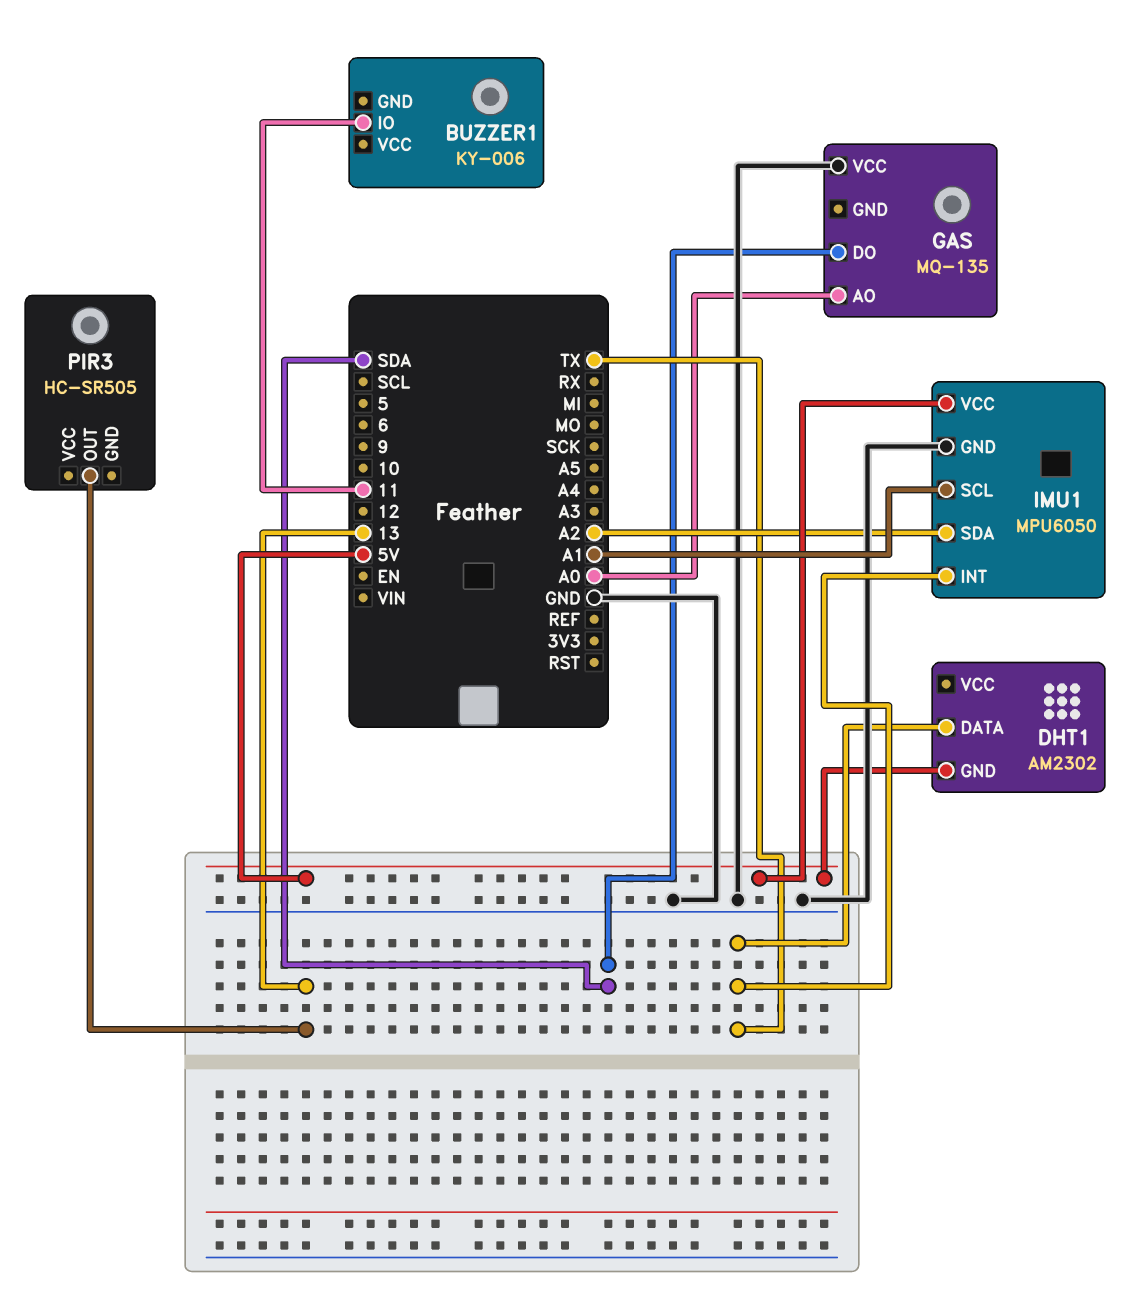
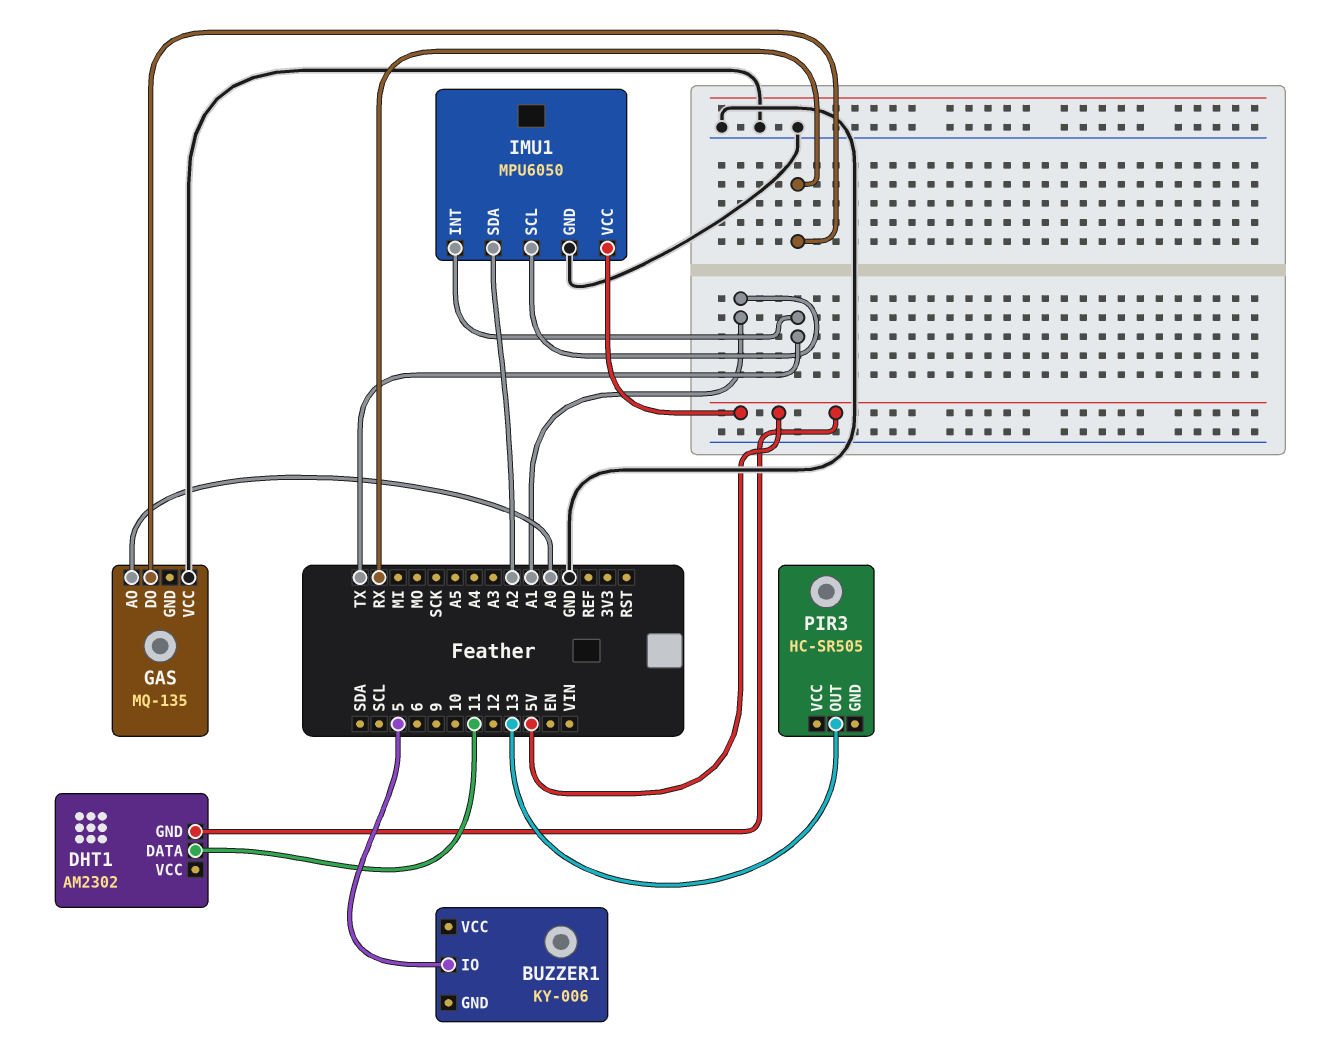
BUZZER1 pin IO: 11 -> 5
DHT1 pin DATA: TX -> 11
GAS pin DO: SDA -> RX

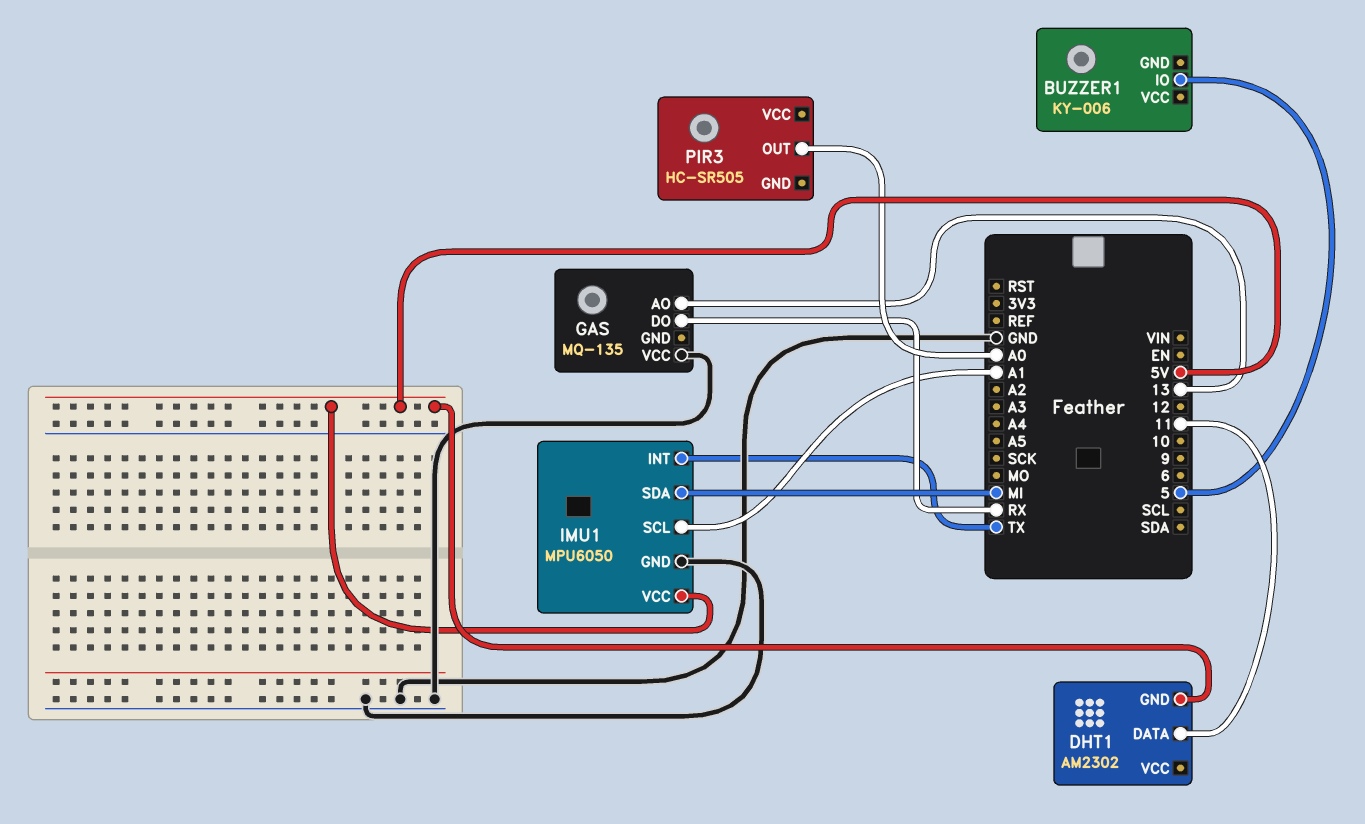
GAS pin AO: A0 -> 13
IMU1 pin SDA: A2 -> MI
PIR3 pin OUT: 13 -> A0

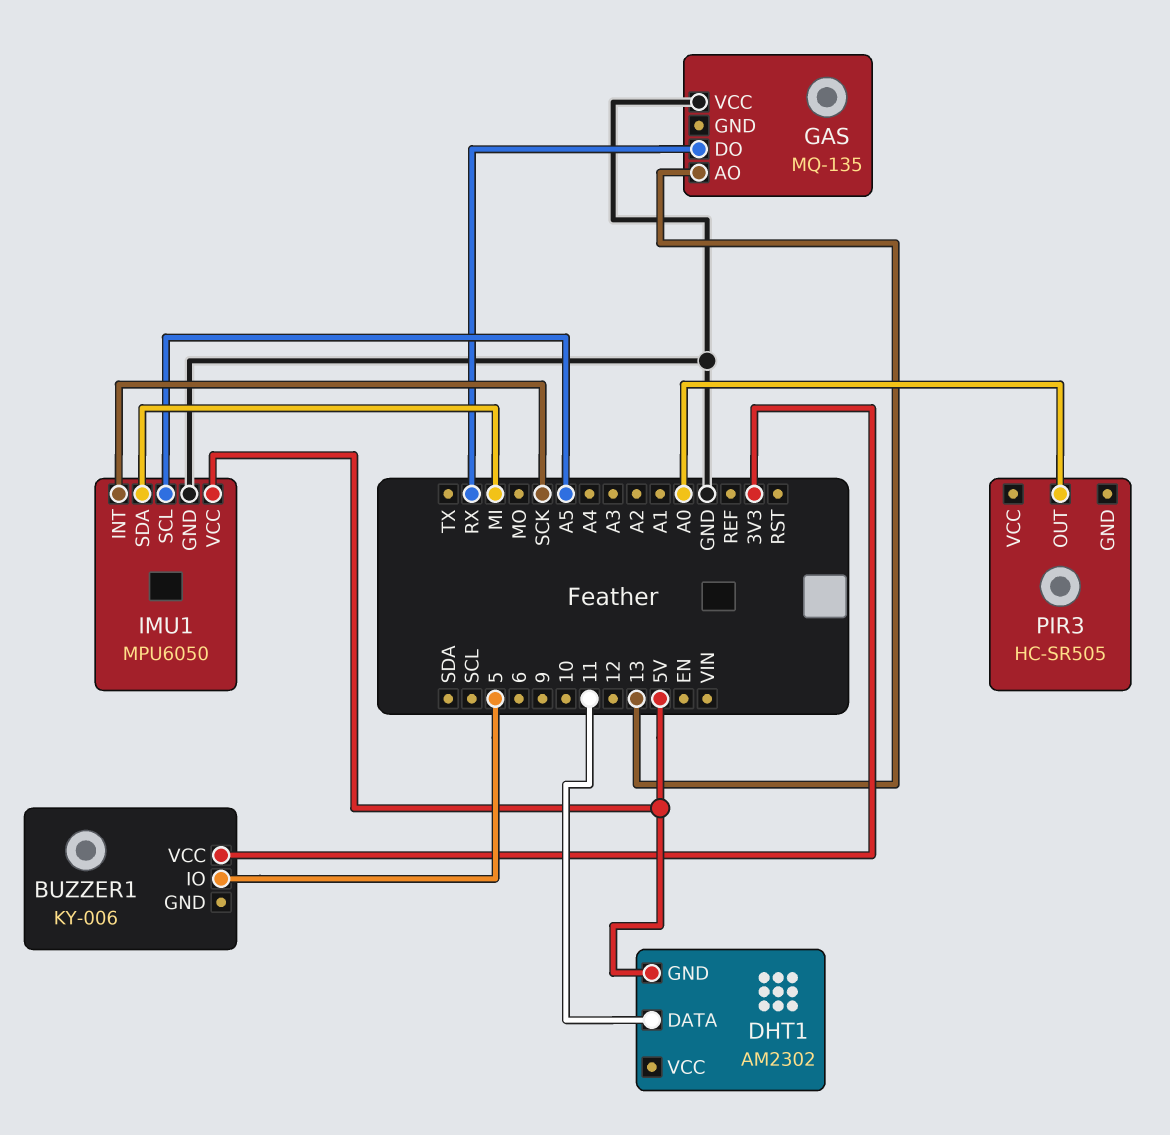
BUZZER1 pin VCC: none -> 3V3
IMU1 pin INT: TX -> SCK
IMU1 pin SCL: A1 -> A5

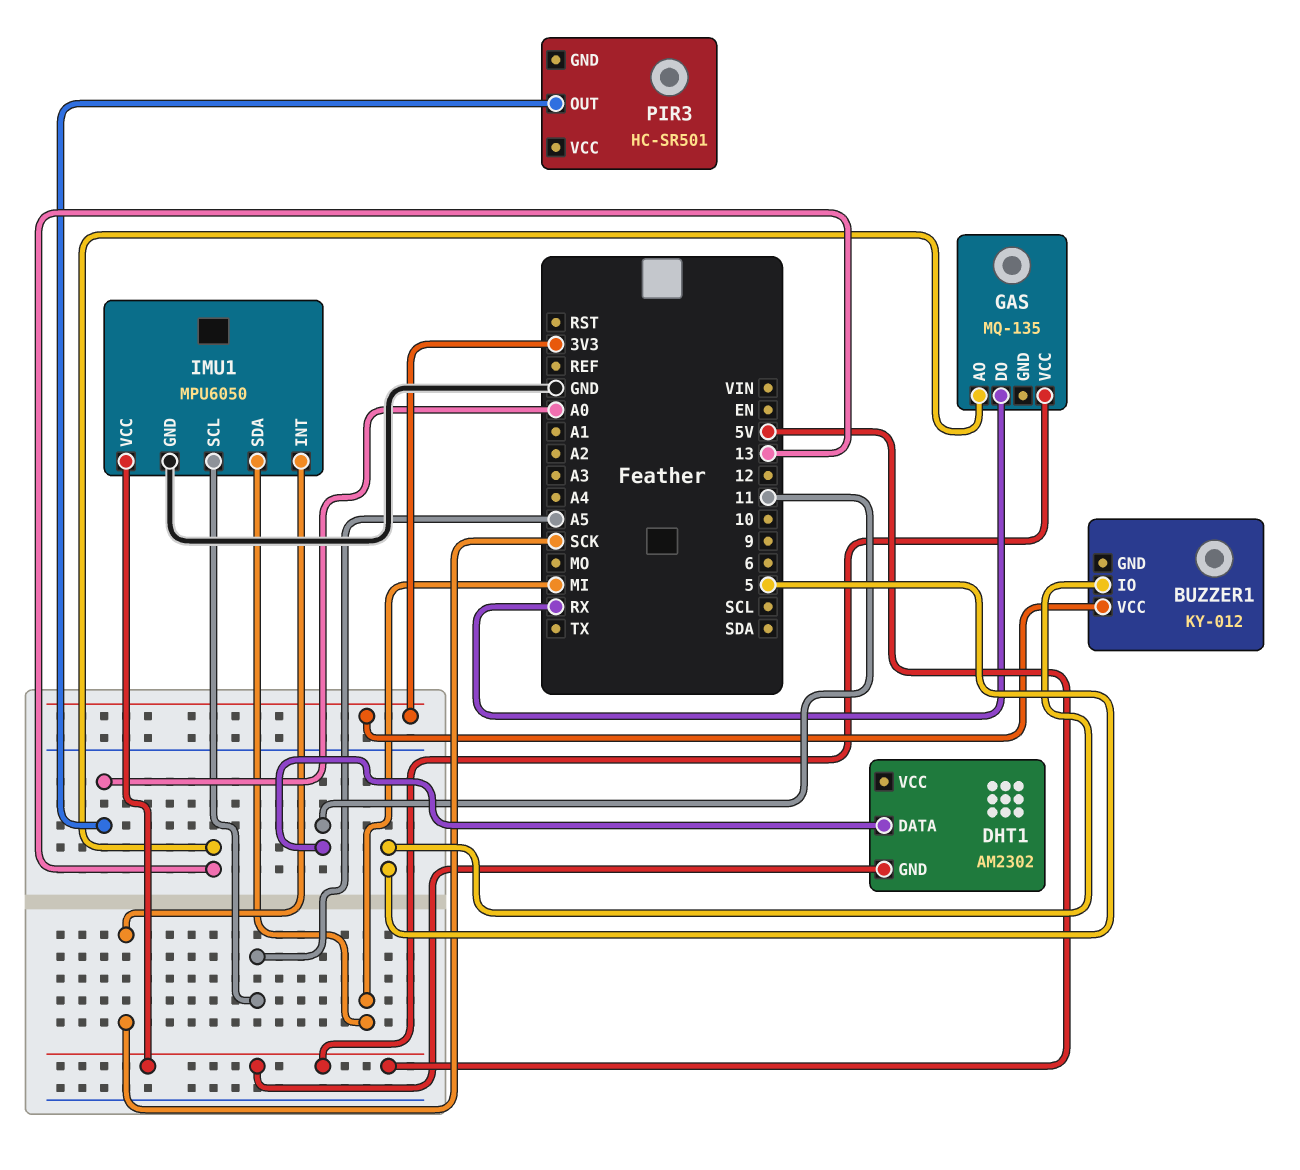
BUZZER1: KY-006 -> KY-012
GAS pin VCC: GND -> 5V
PIR3: HC-SR505 -> HC-SR501

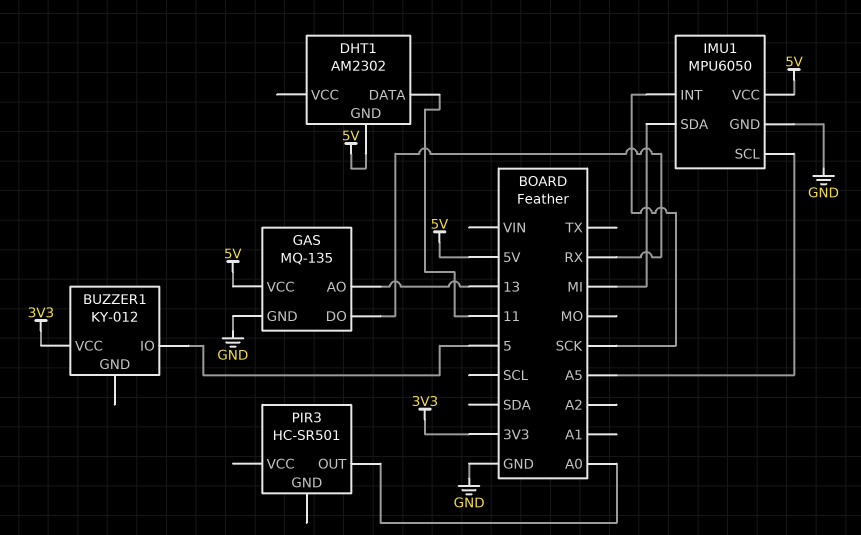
GAS pin GND: none -> GND

